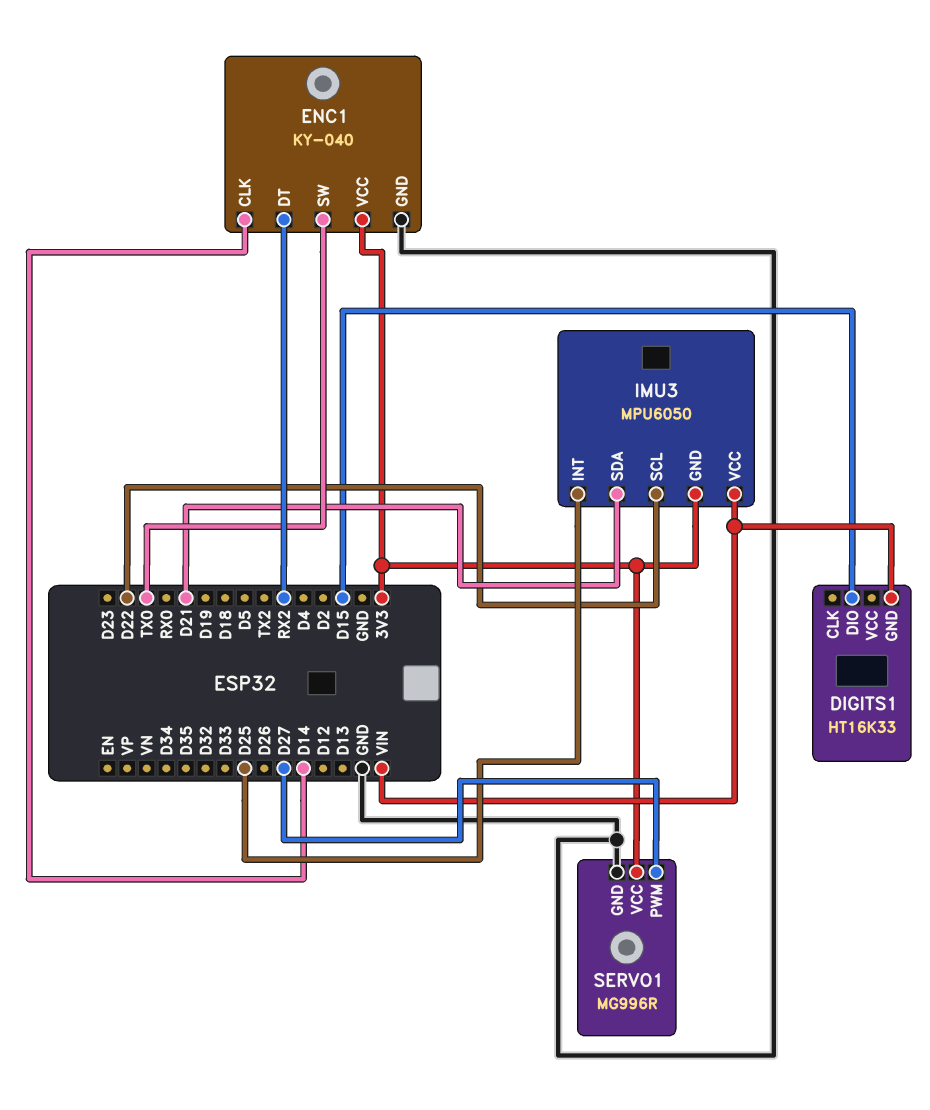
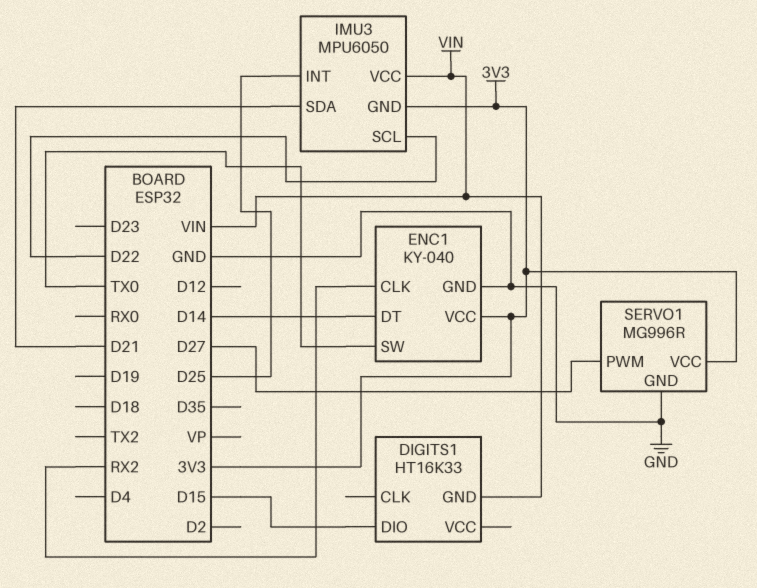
ENC1 pin CLK: D14 -> RX2
ENC1 pin DT: RX2 -> D14

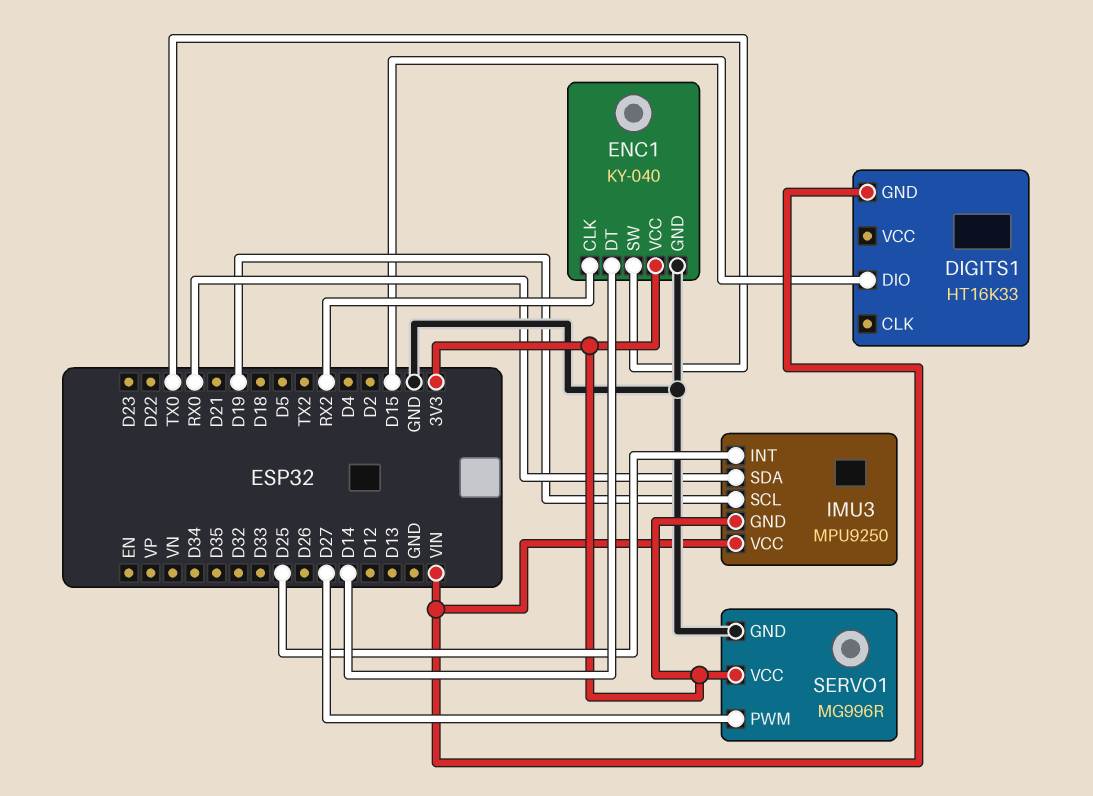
IMU3: MPU6050 -> MPU9250
IMU3 pin SCL: D22 -> D19
IMU3 pin SDA: D21 -> RX0

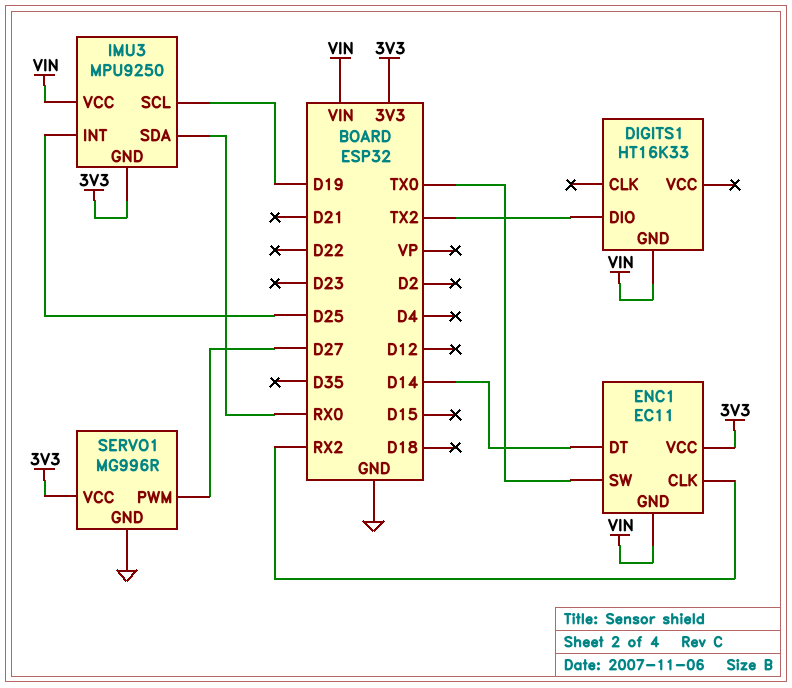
DIGITS1 pin DIO: D15 -> TX2
ENC1: KY-040 -> EC11
ENC1 pin GND: GND -> VIN

